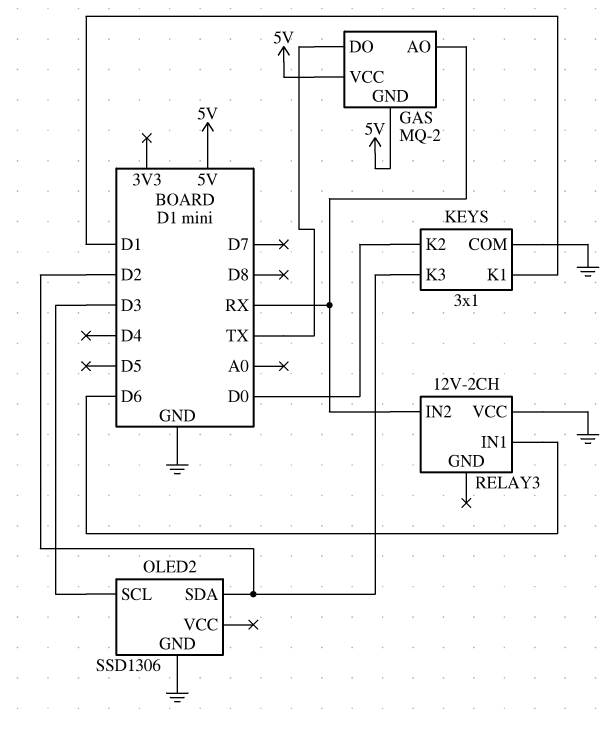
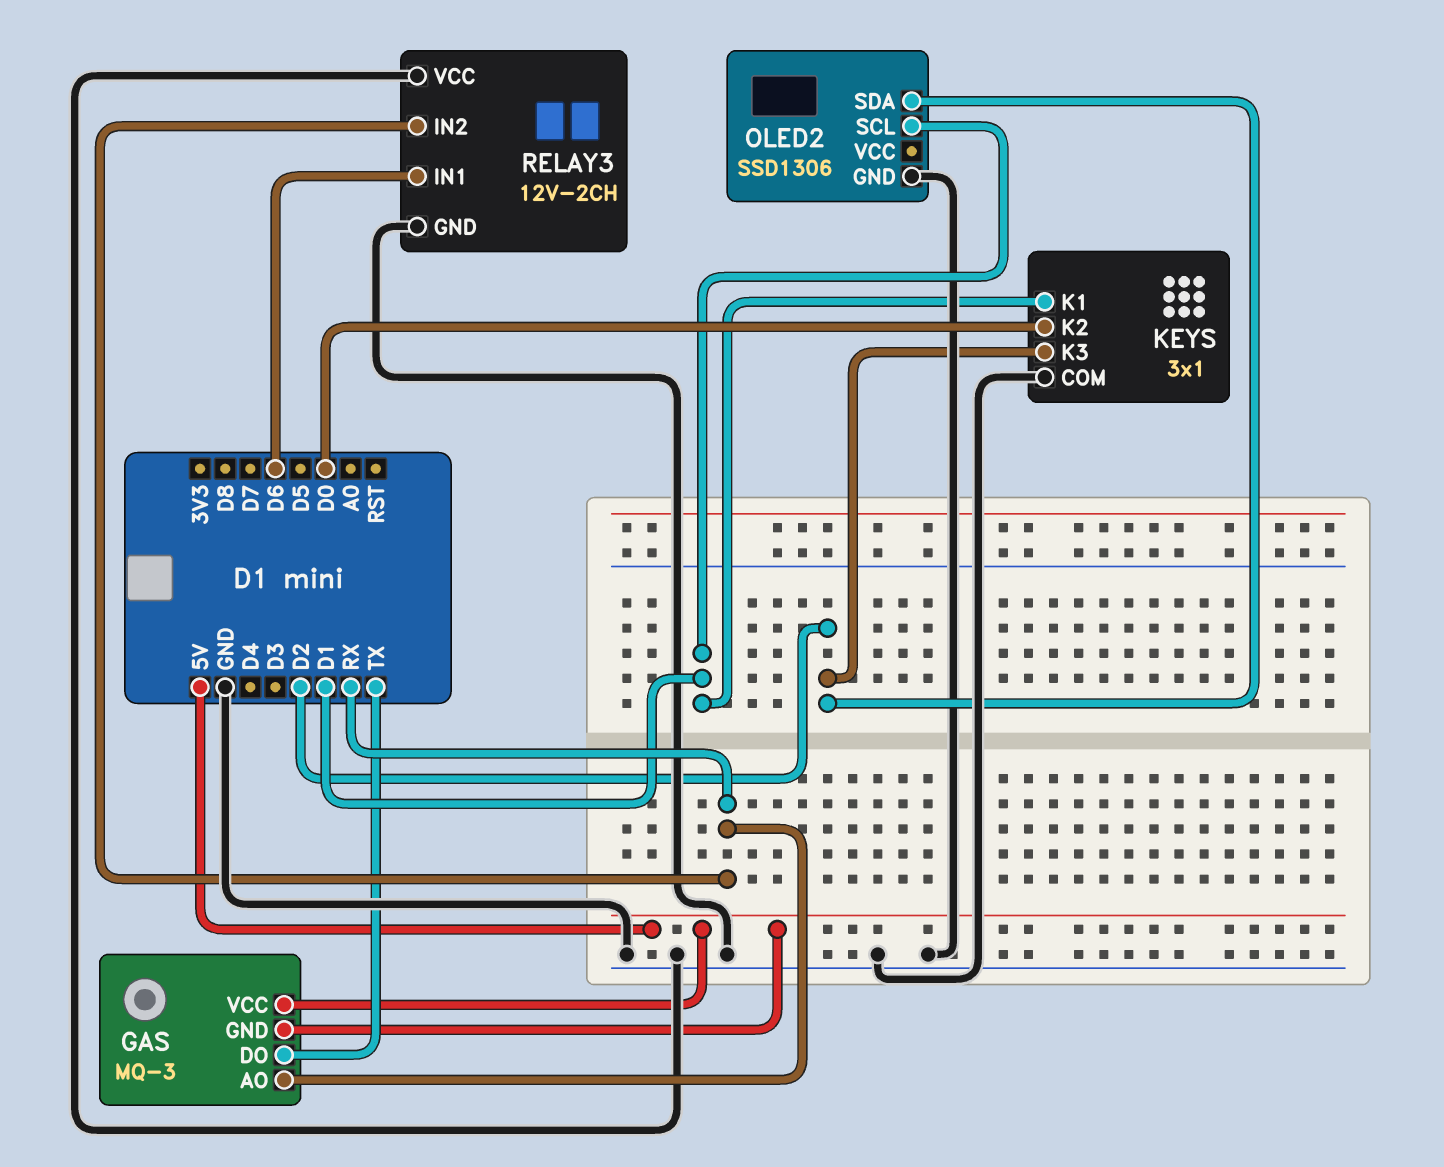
GAS: MQ-2 -> MQ-3
OLED2 pin SCL: D3 -> D1
RELAY3 pin GND: none -> GND

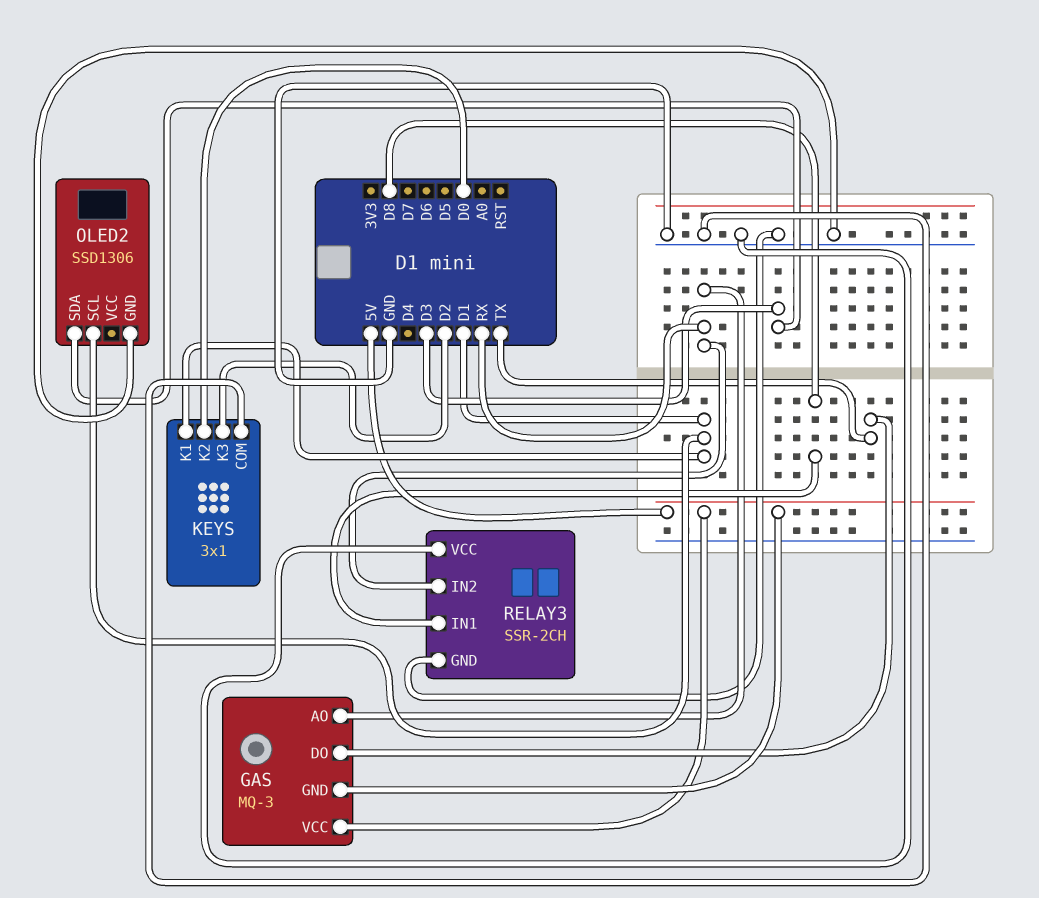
OLED2 pin SDA: D2 -> D3
RELAY3: 12V-2CH -> SSR-2CH
RELAY3 pin IN1: D6 -> D8

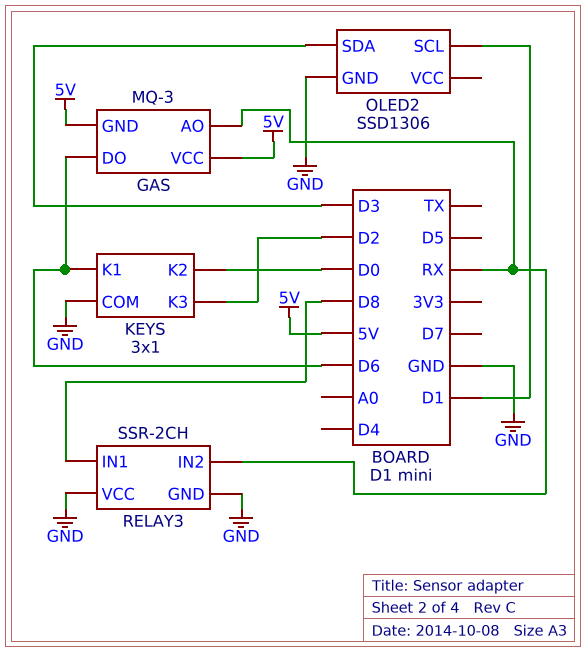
GAS pin DO: TX -> D6
KEYS pin K1: D1 -> D6

